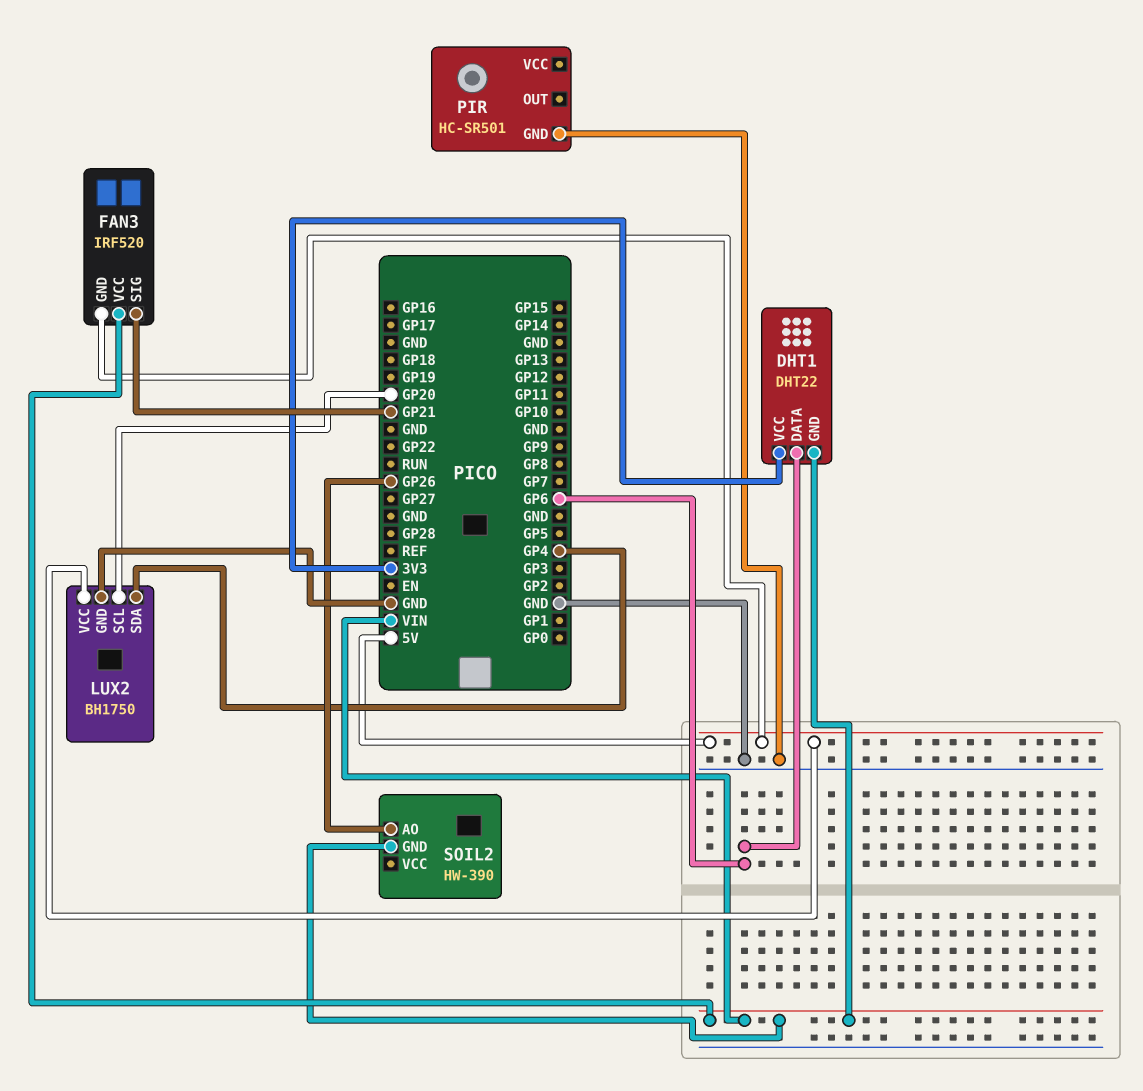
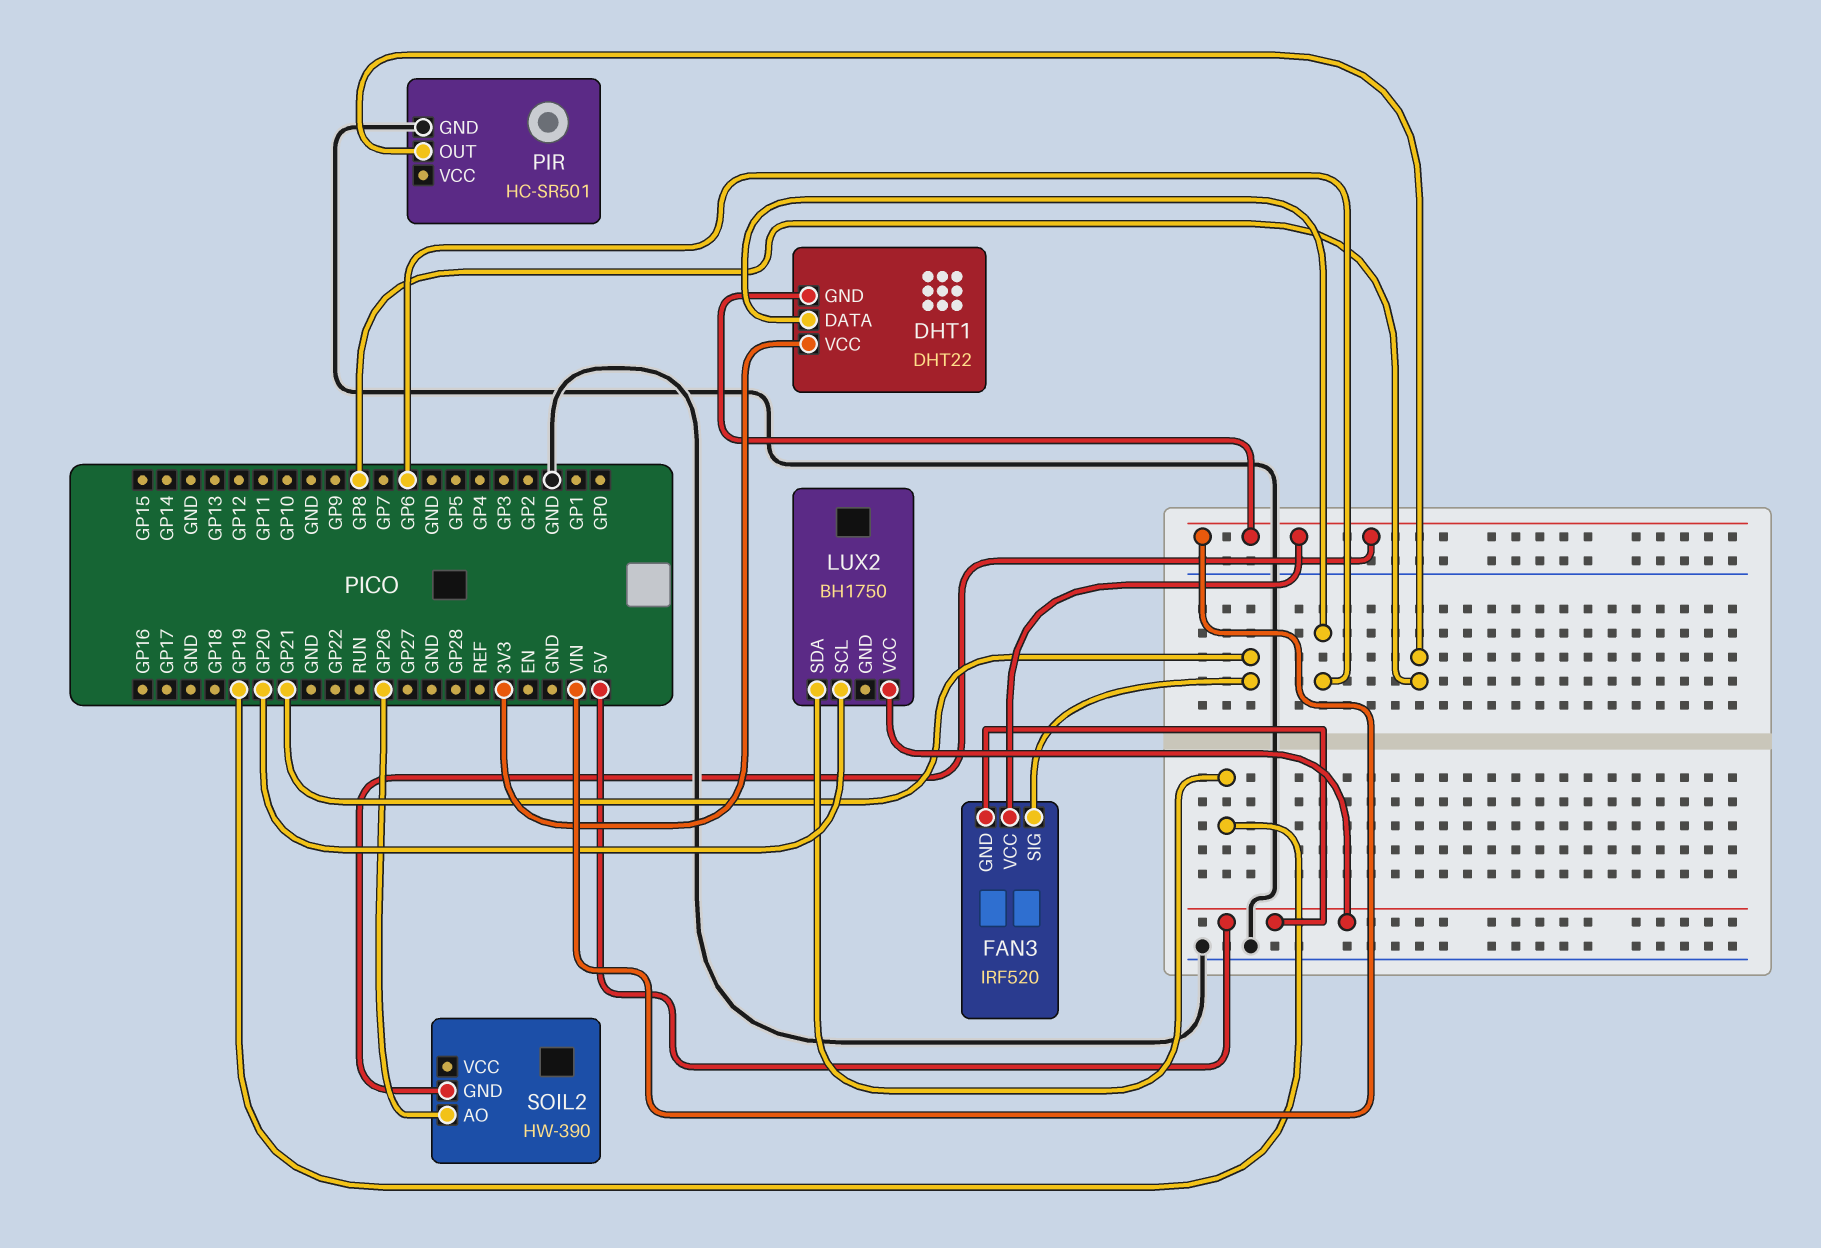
LUX2 pin GND: GND -> none
LUX2 pin SDA: GP4 -> GP19
PIR pin OUT: none -> GP8

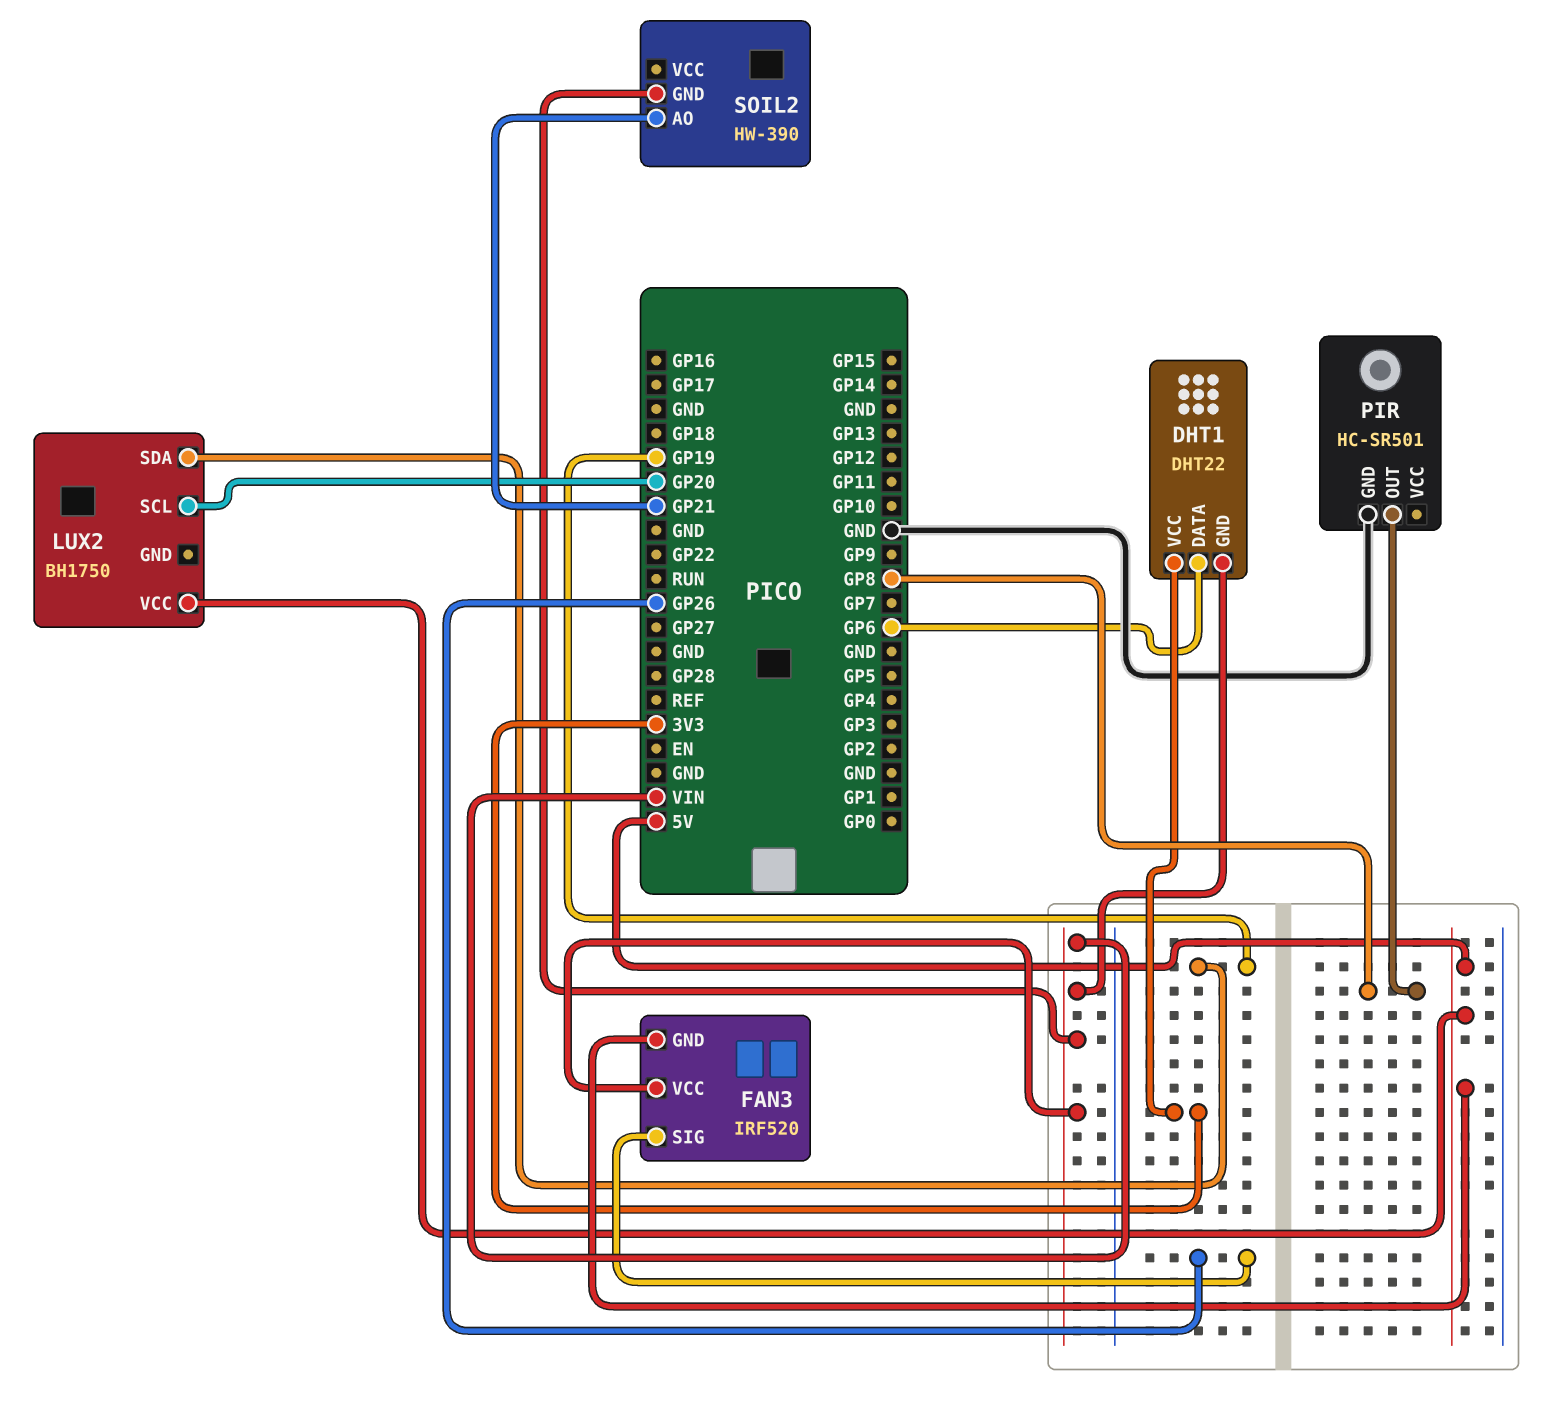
FAN3 pin SIG: GP21 -> GP26
SOIL2 pin AO: GP26 -> GP21

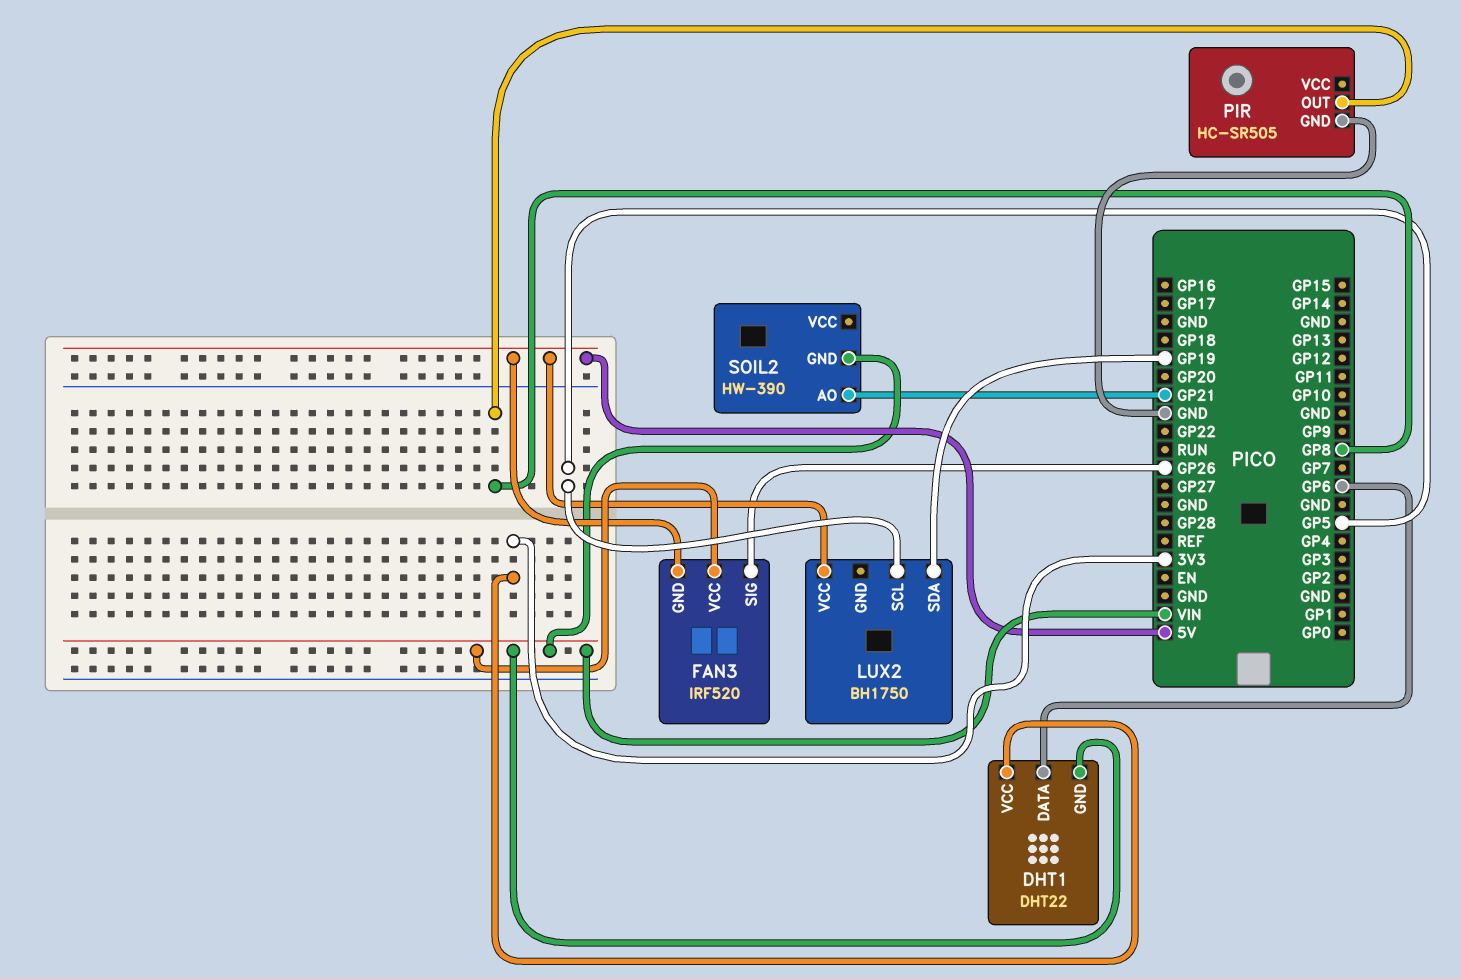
LUX2 pin SCL: GP20 -> GP5
PIR: HC-SR501 -> HC-SR505

